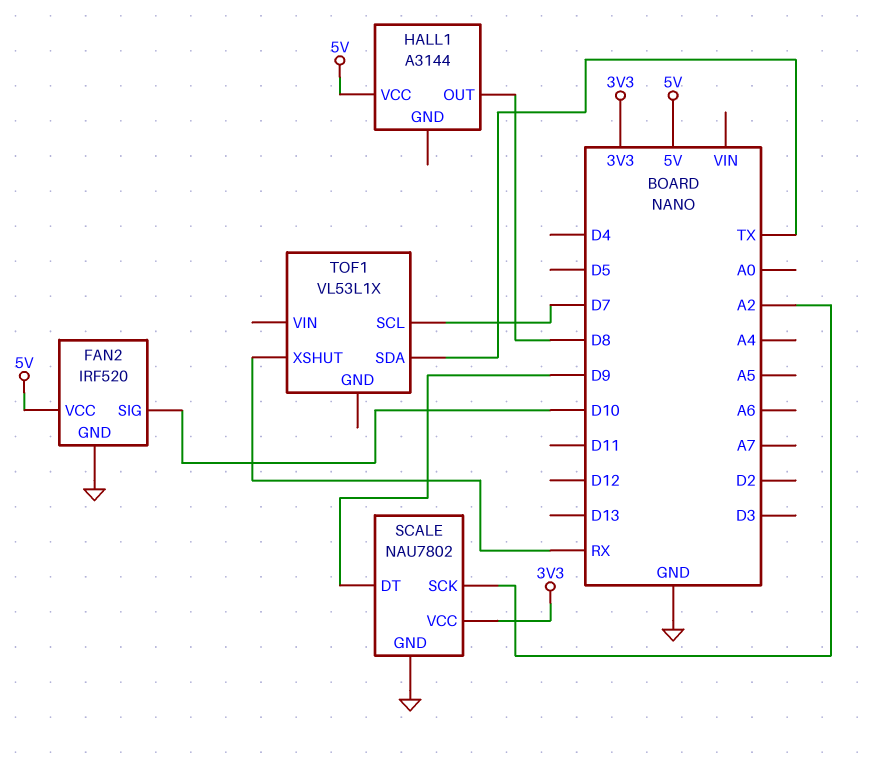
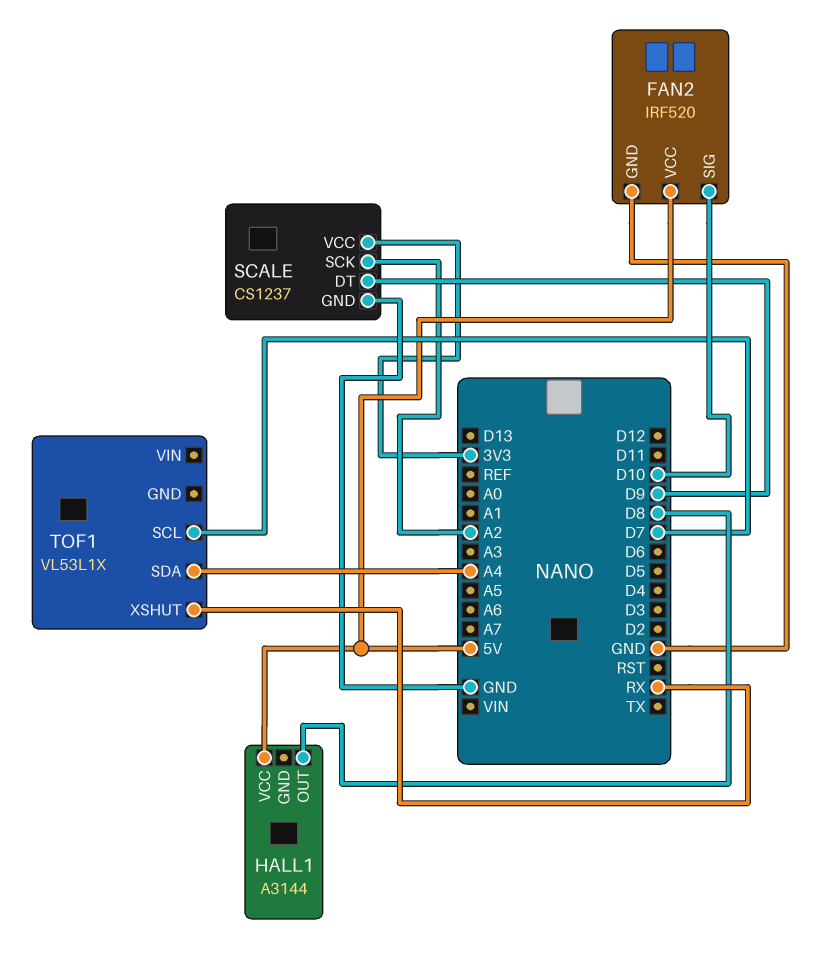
SCALE: NAU7802 -> CS1237
TOF1 pin SDA: TX -> A4

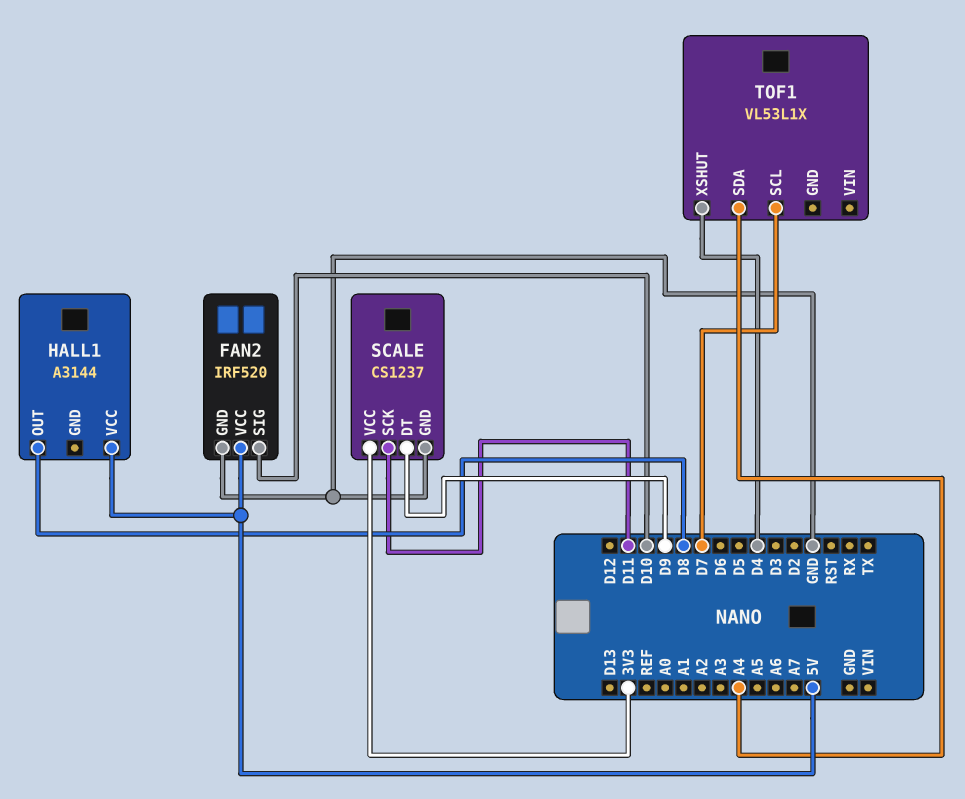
SCALE pin SCK: A2 -> D11
TOF1 pin XSHUT: RX -> D4

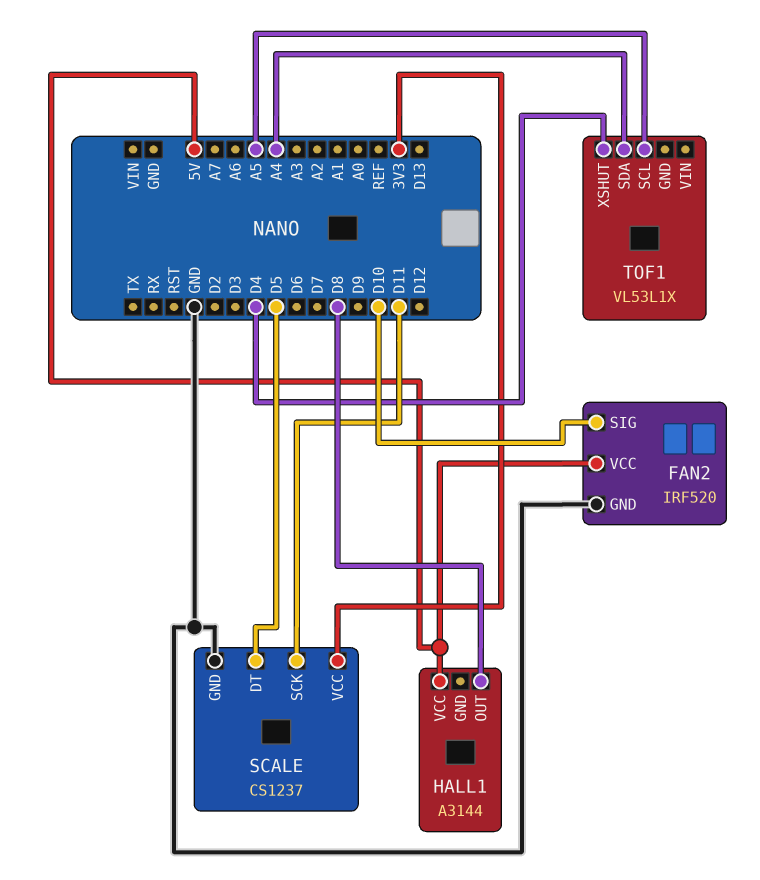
SCALE pin DT: D9 -> D5
TOF1 pin SCL: D7 -> A5

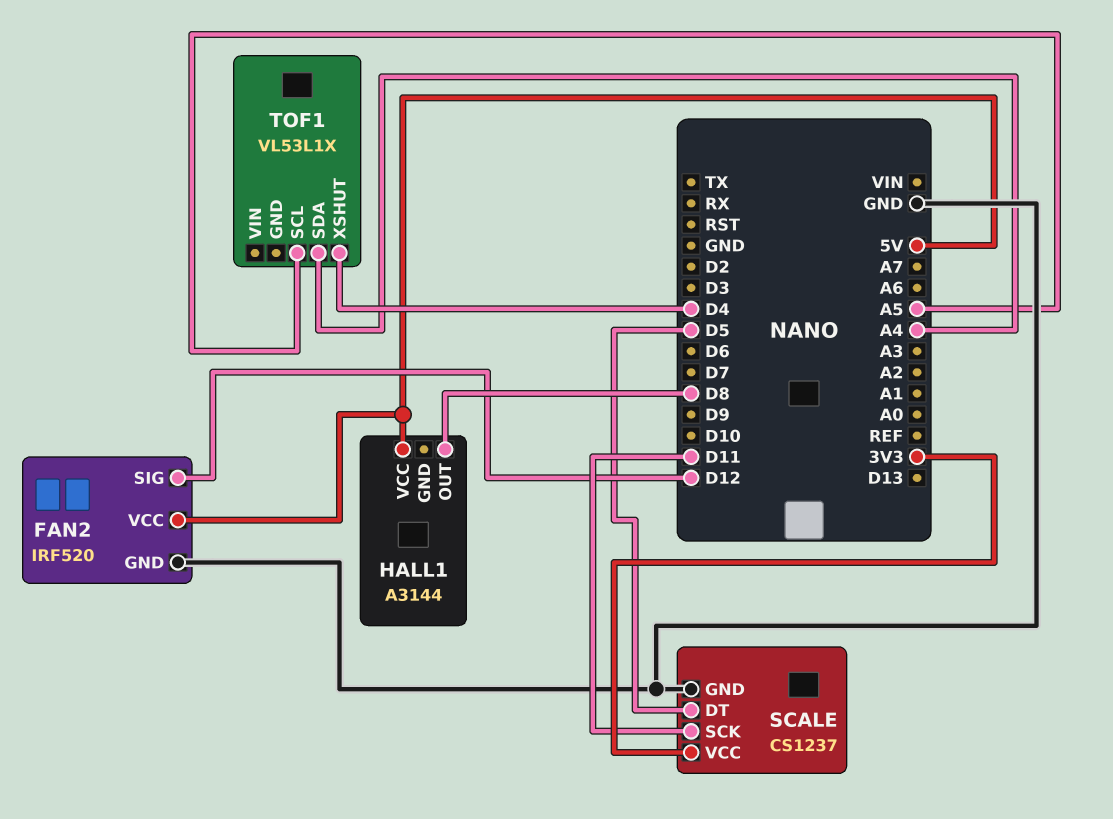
FAN2 pin SIG: D10 -> D12

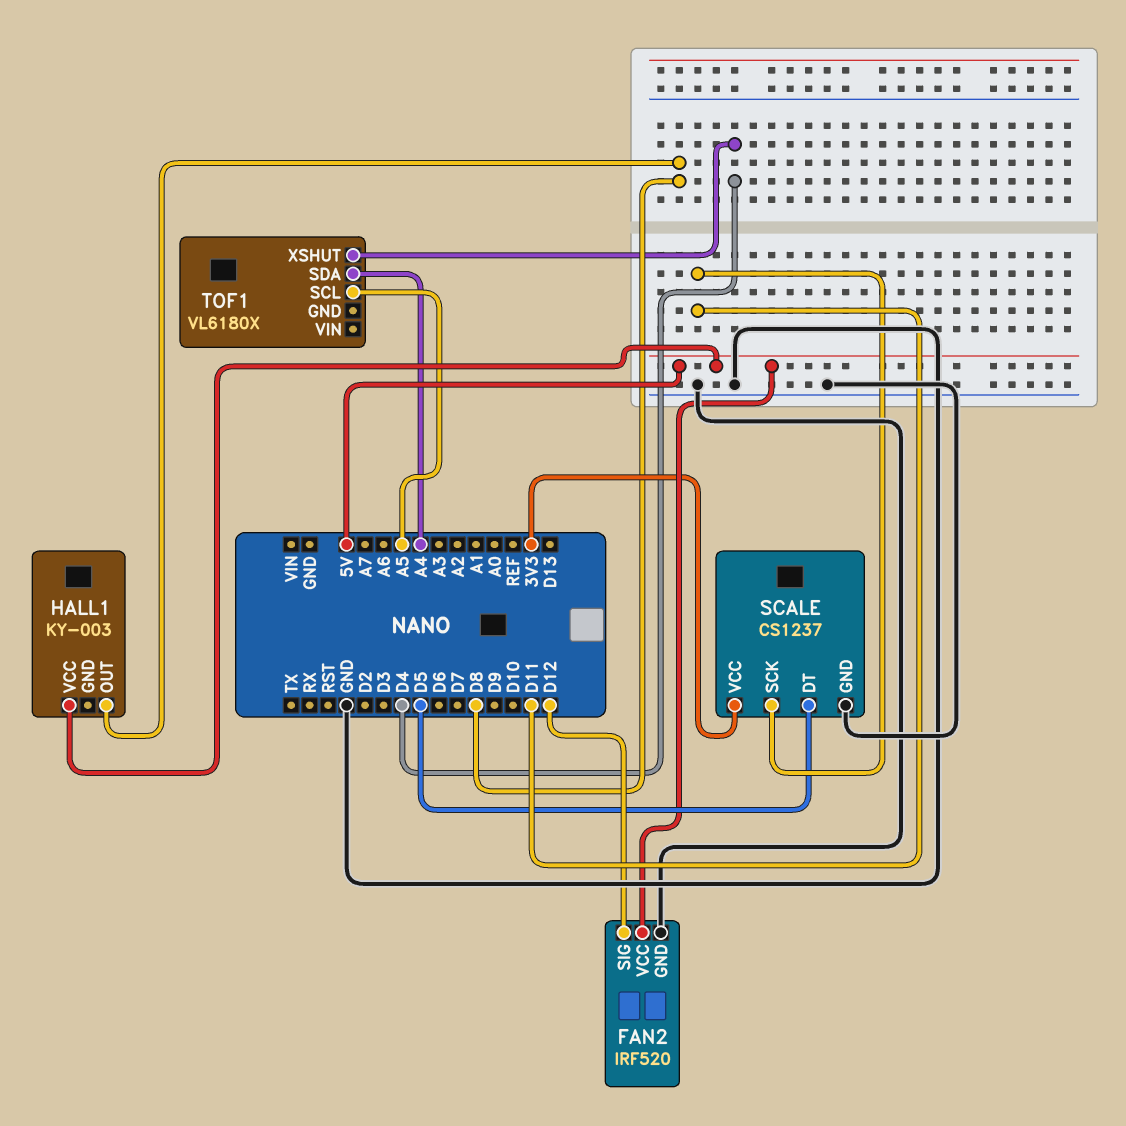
HALL1: A3144 -> KY-003
TOF1: VL53L1X -> VL6180X

